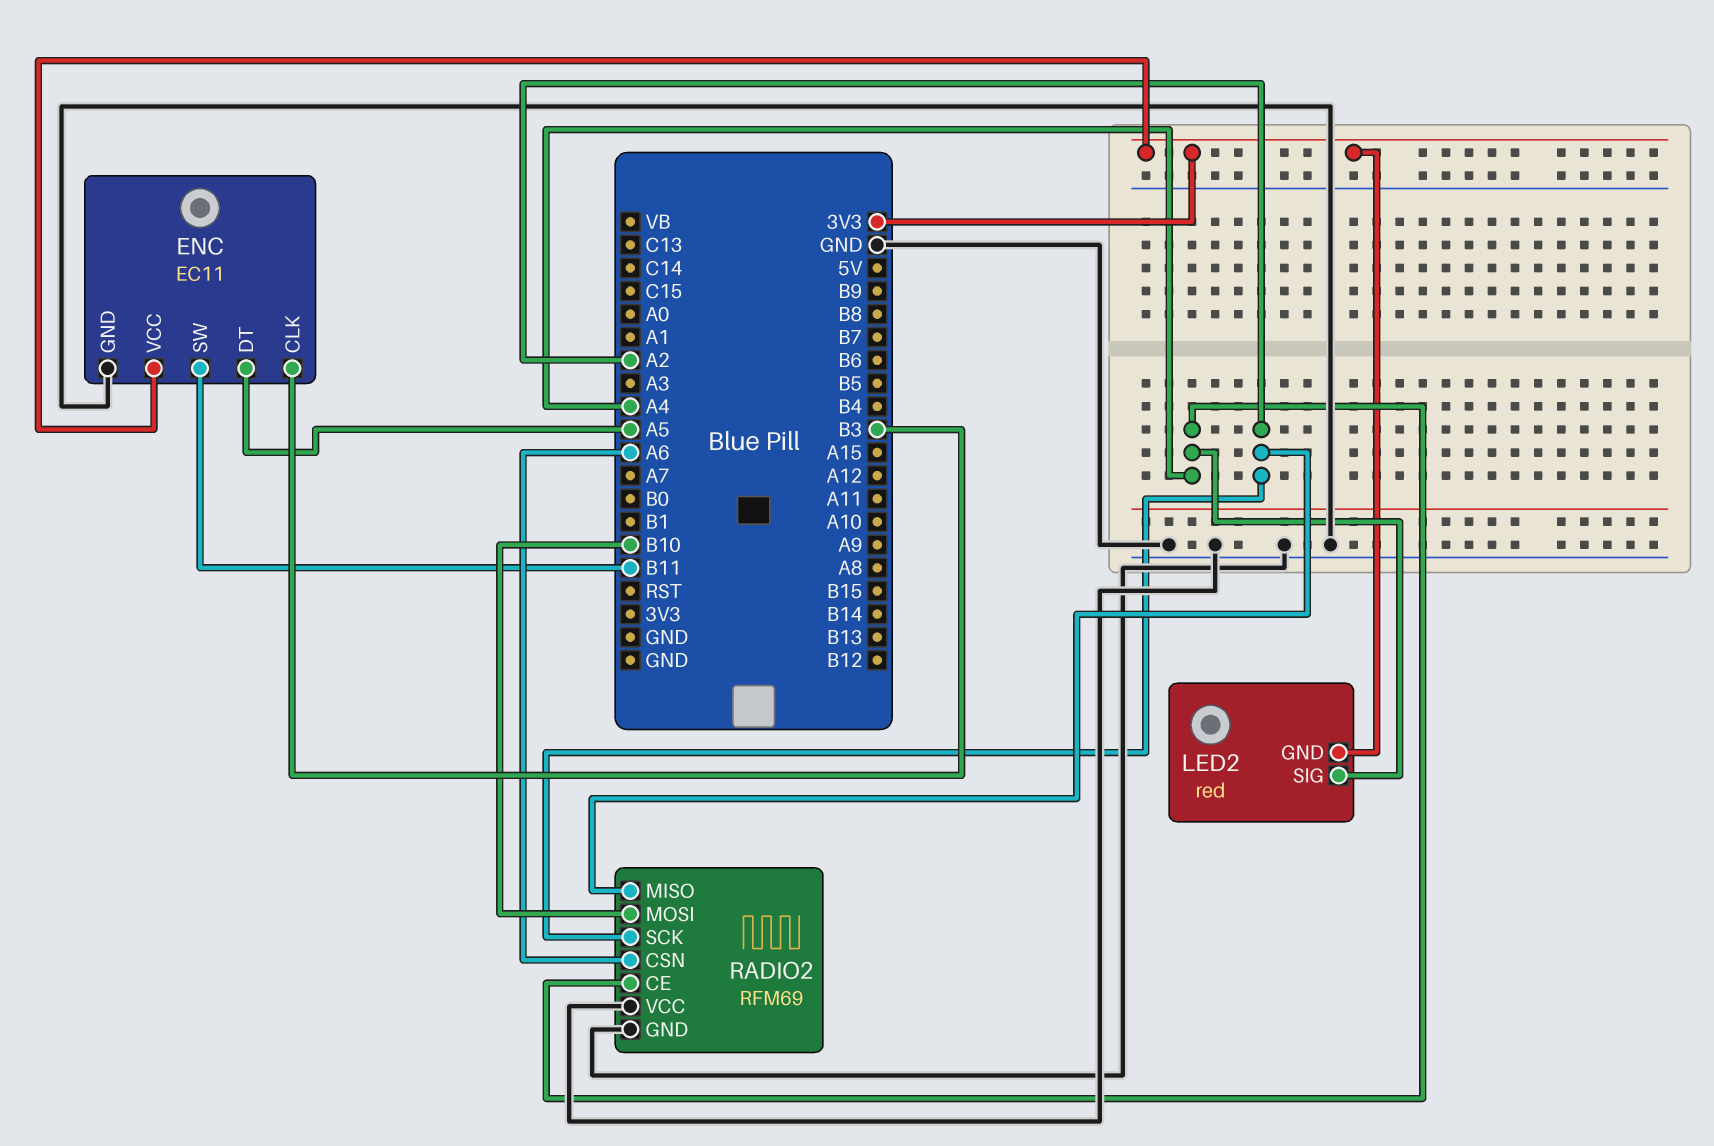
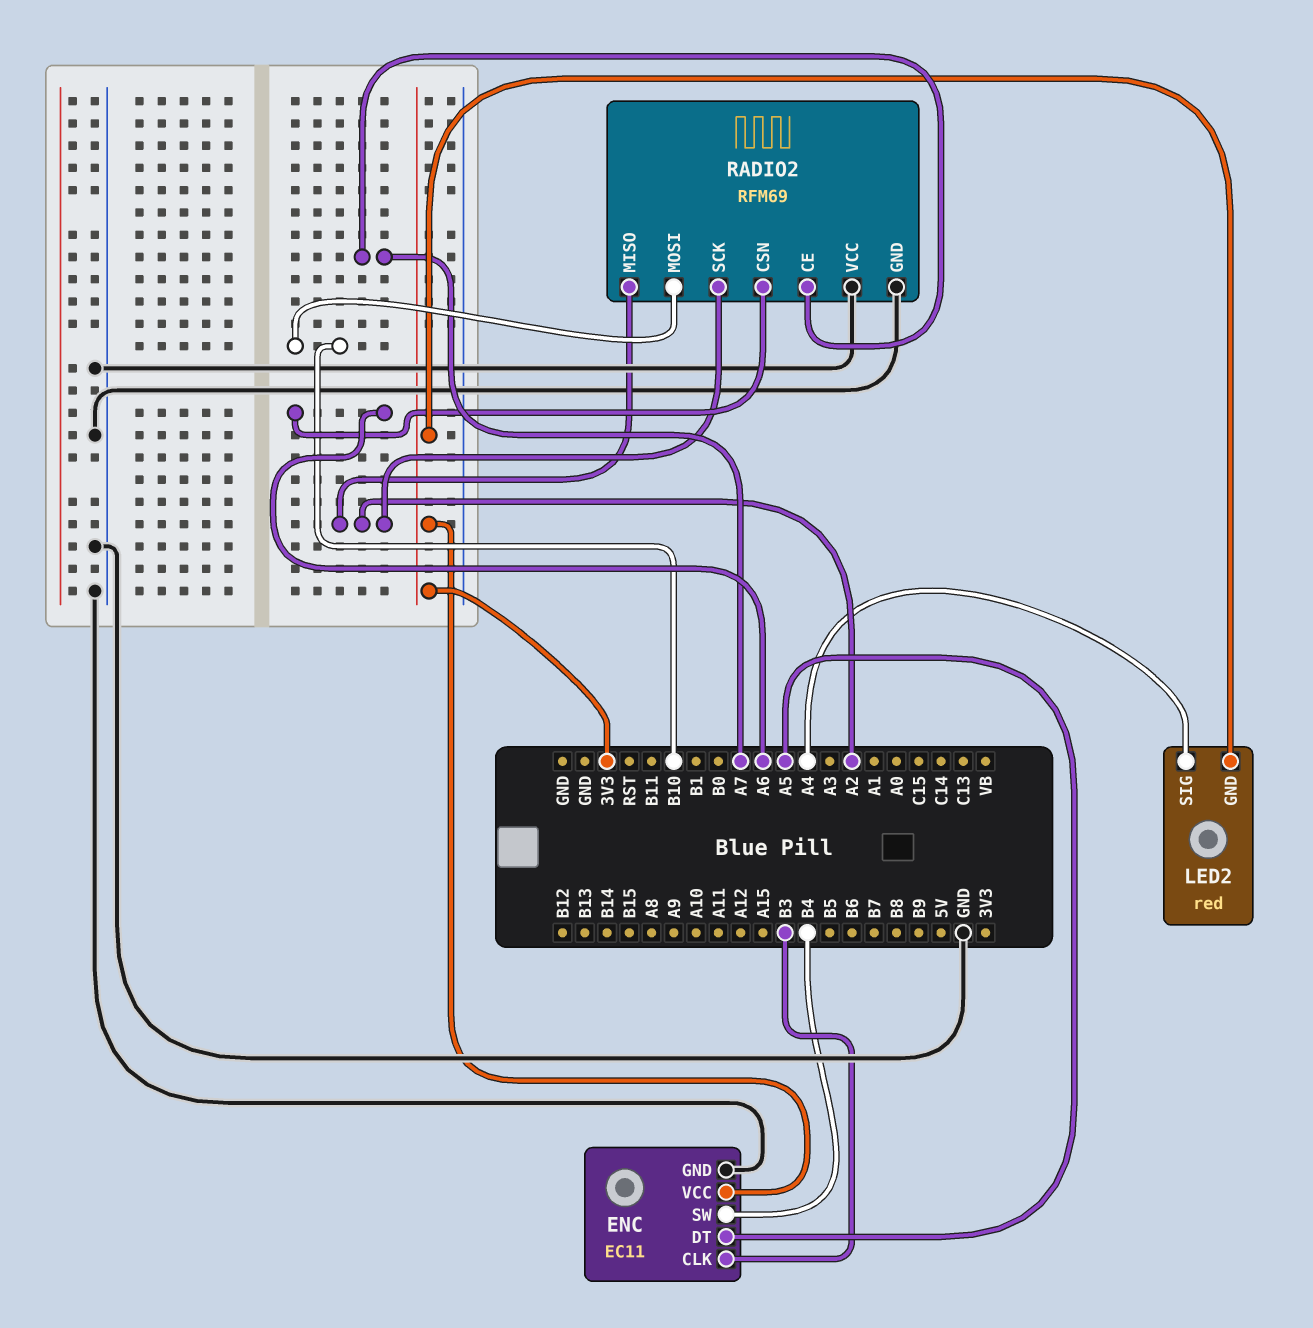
ENC pin SW: B11 -> B4
RADIO2 pin CE: A4 -> A7

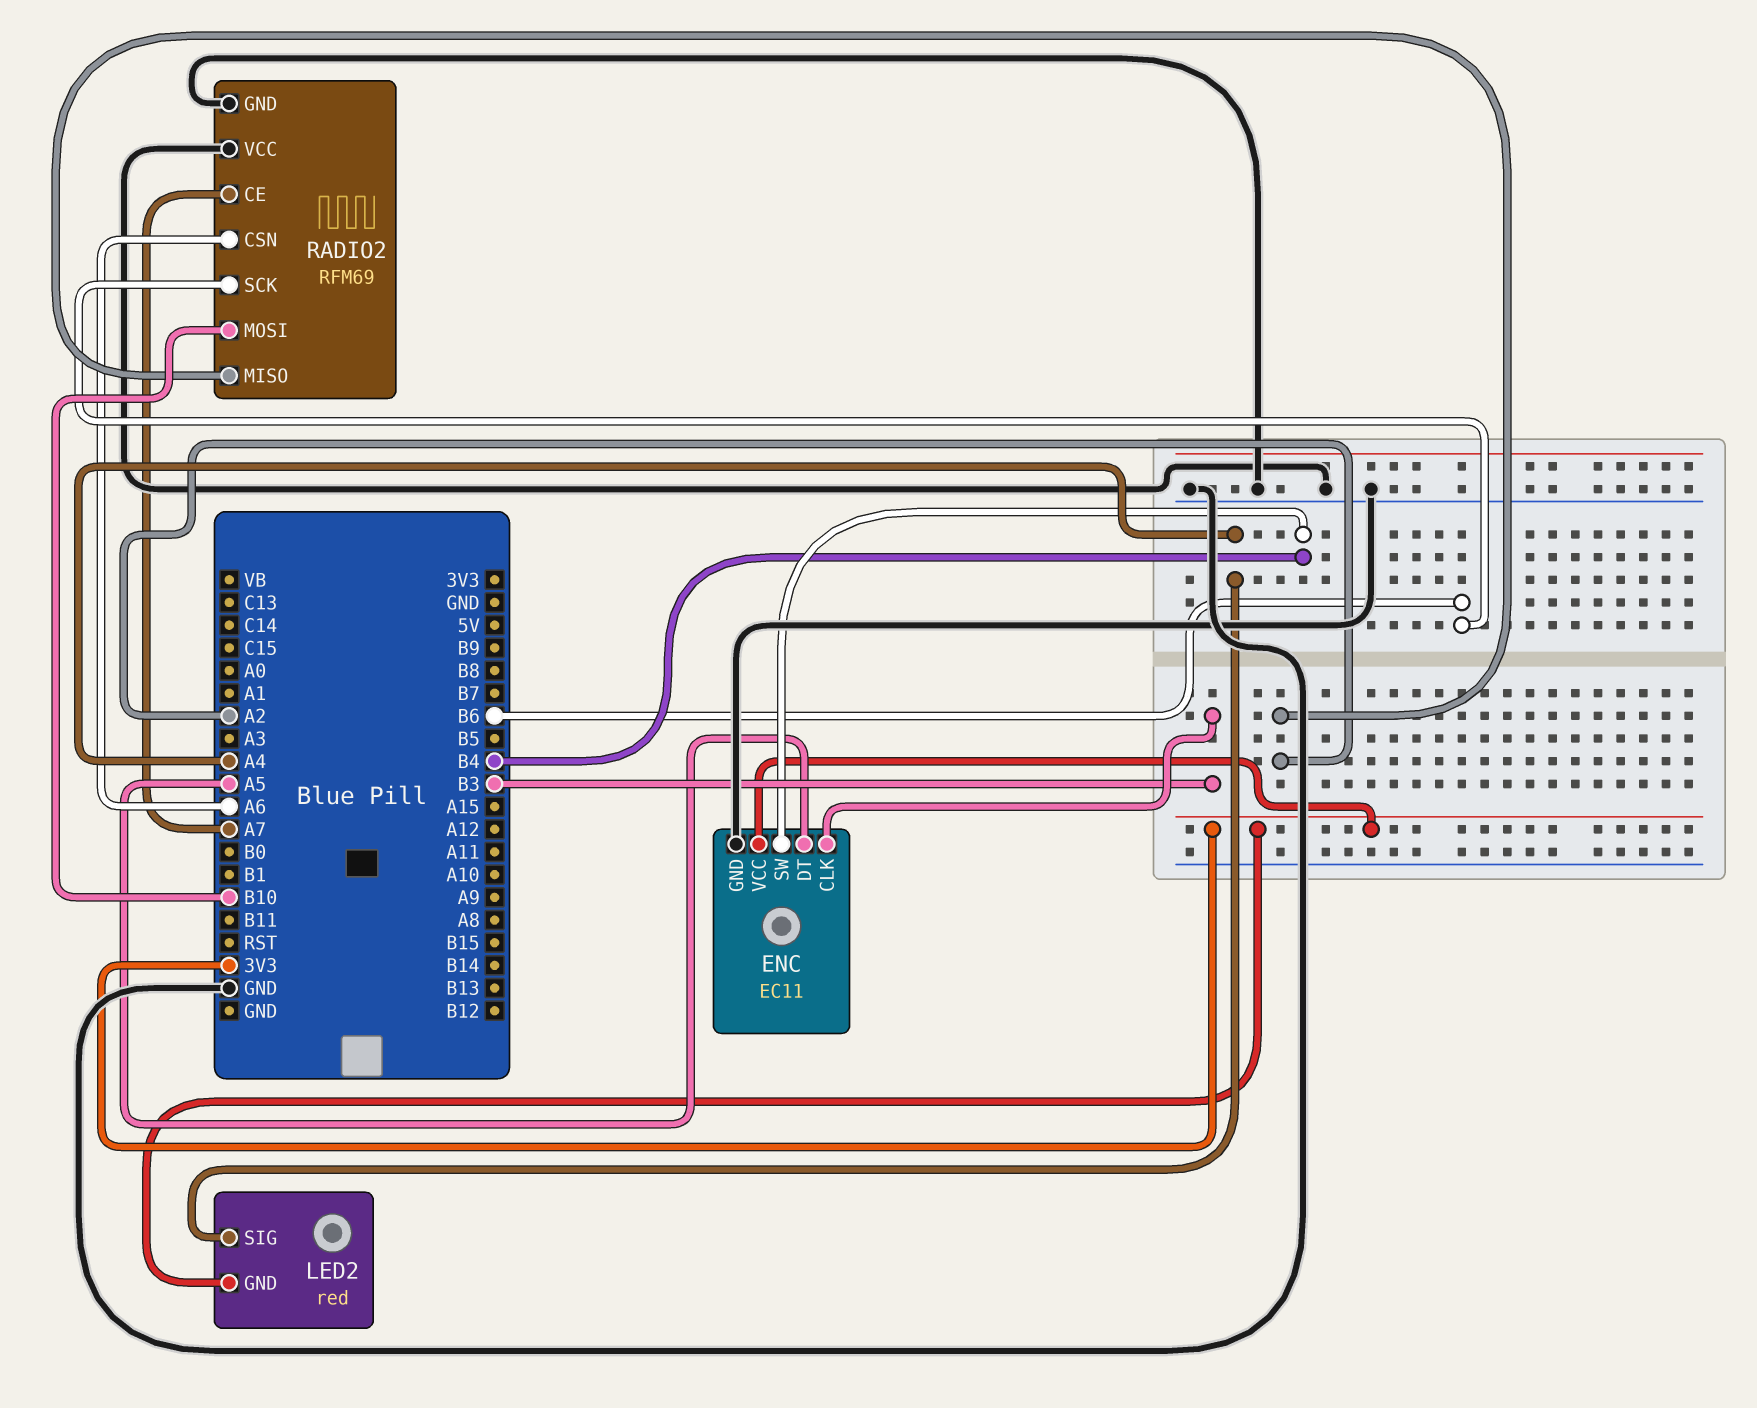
RADIO2 pin SCK: A2 -> B6

